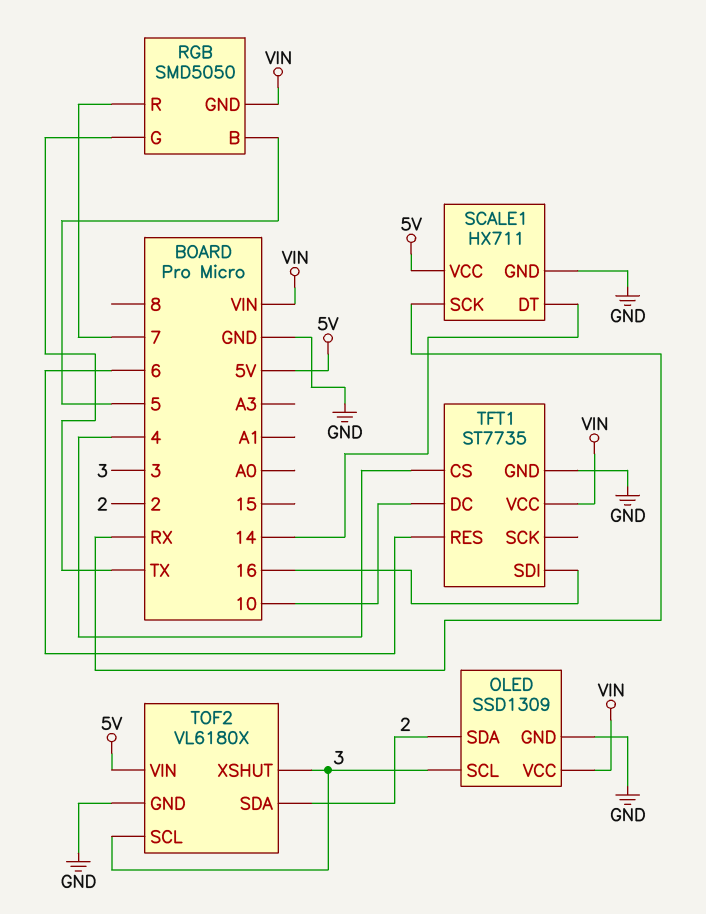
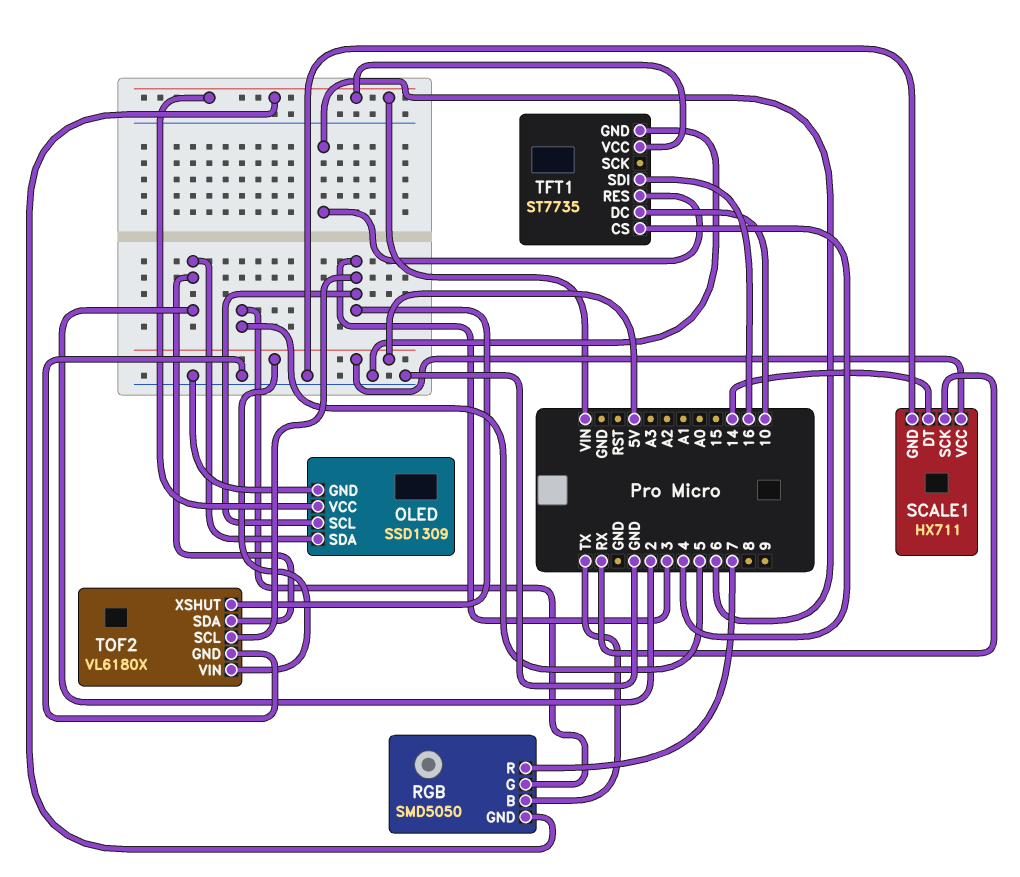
RGB pin B: 5 -> TX
RGB pin G: TX -> 5

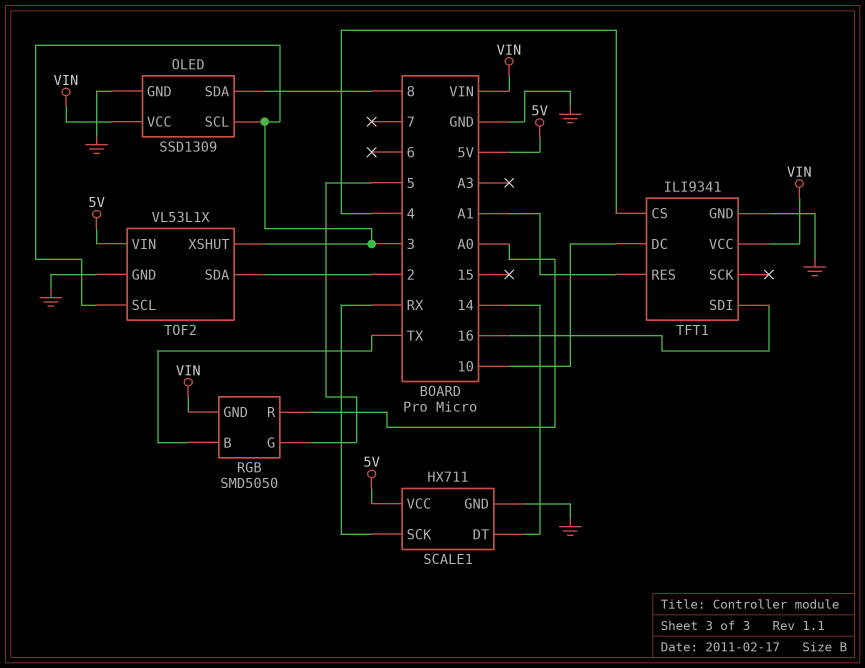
OLED pin SDA: 2 -> 8
RGB pin R: 7 -> A0
TFT1: ST7735 -> ILI9341
TFT1 pin RES: 6 -> A1
TOF2: VL6180X -> VL53L1X

